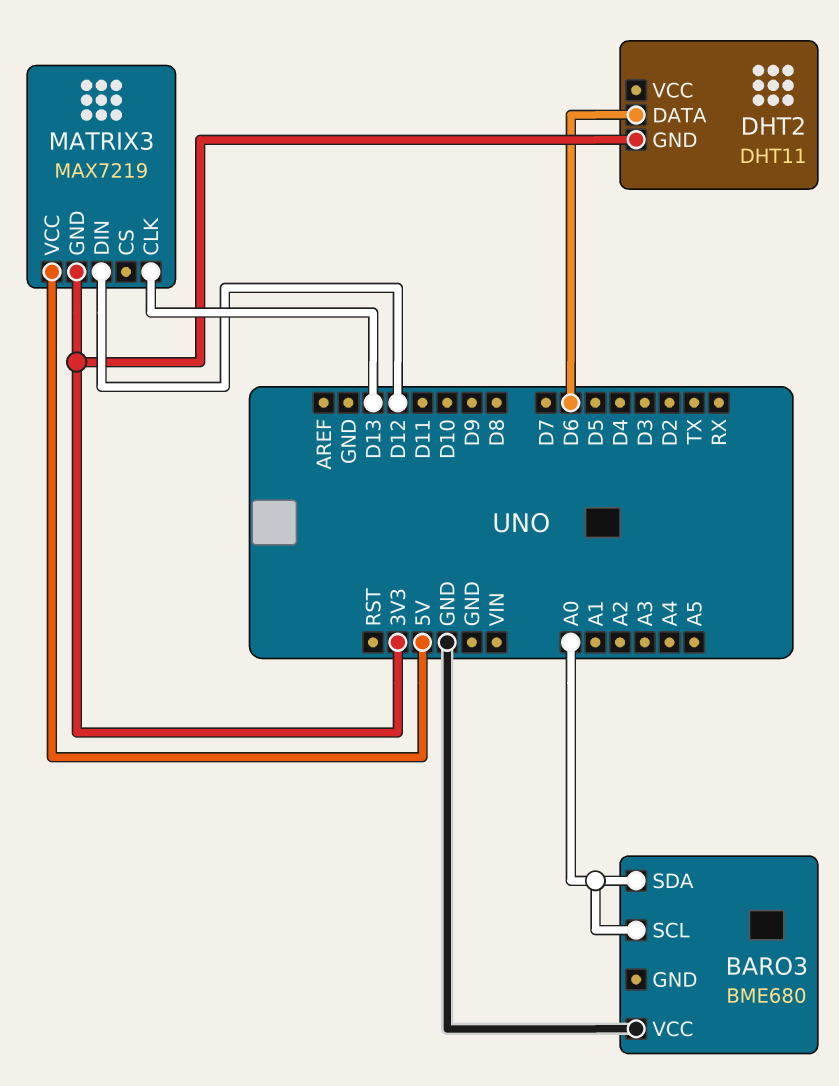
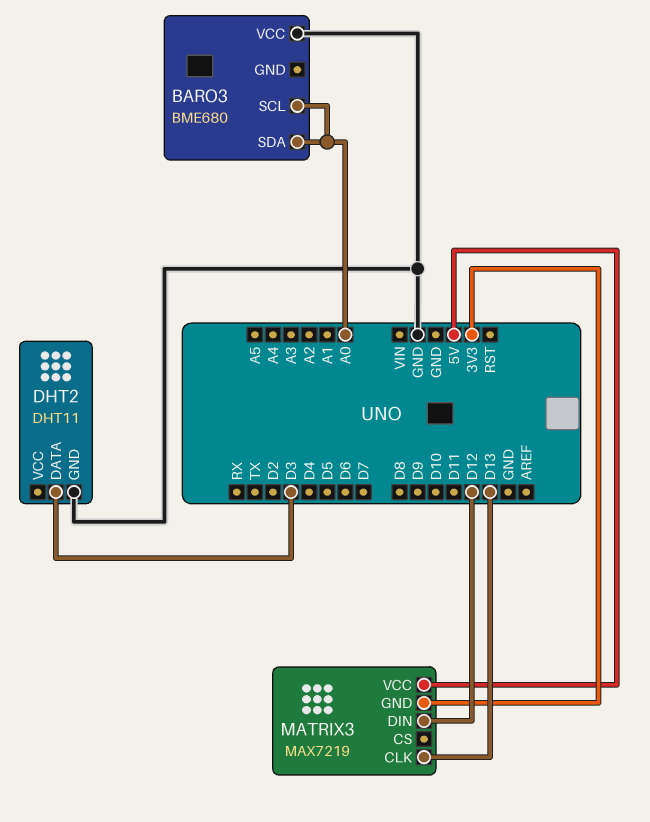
DHT2 pin DATA: D6 -> D3
DHT2 pin GND: 3V3 -> GND

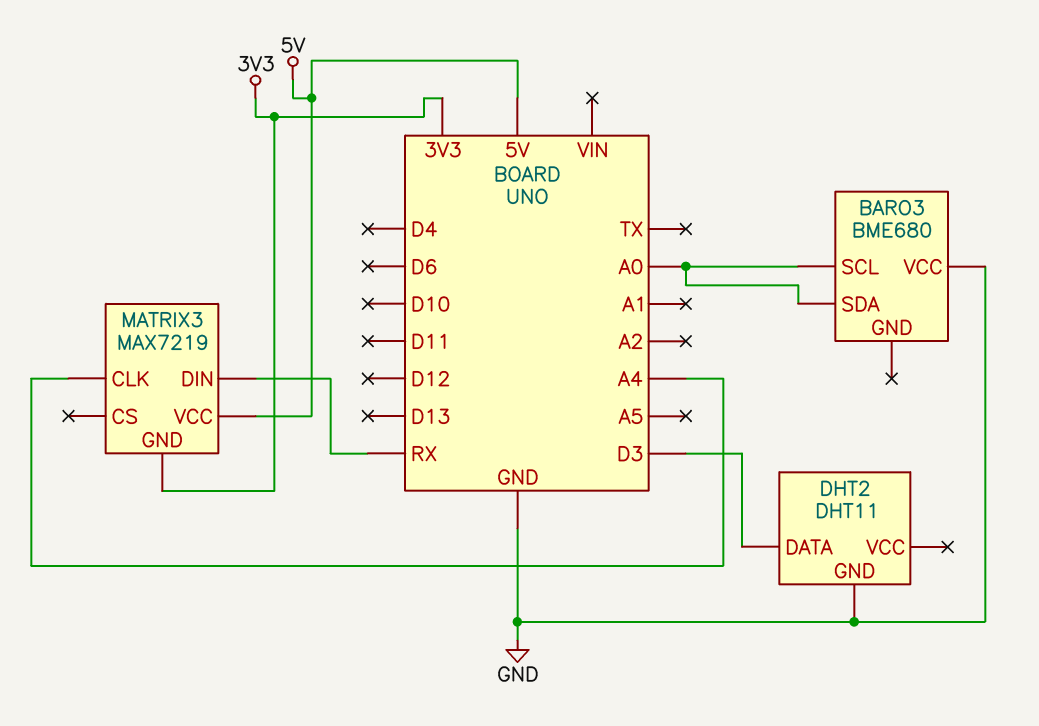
MATRIX3 pin CLK: D13 -> A4
MATRIX3 pin DIN: D12 -> RX

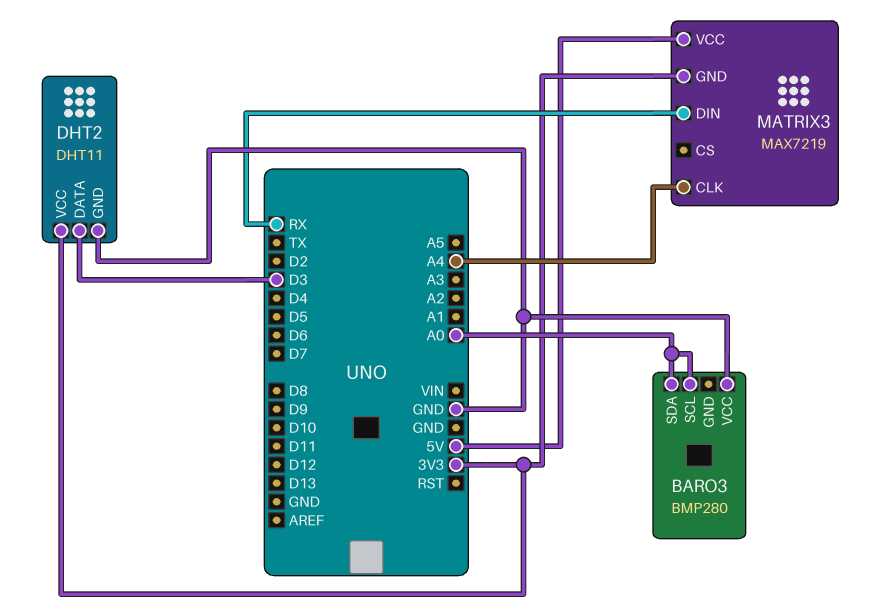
BARO3: BME680 -> BMP280
DHT2 pin VCC: none -> 3V3

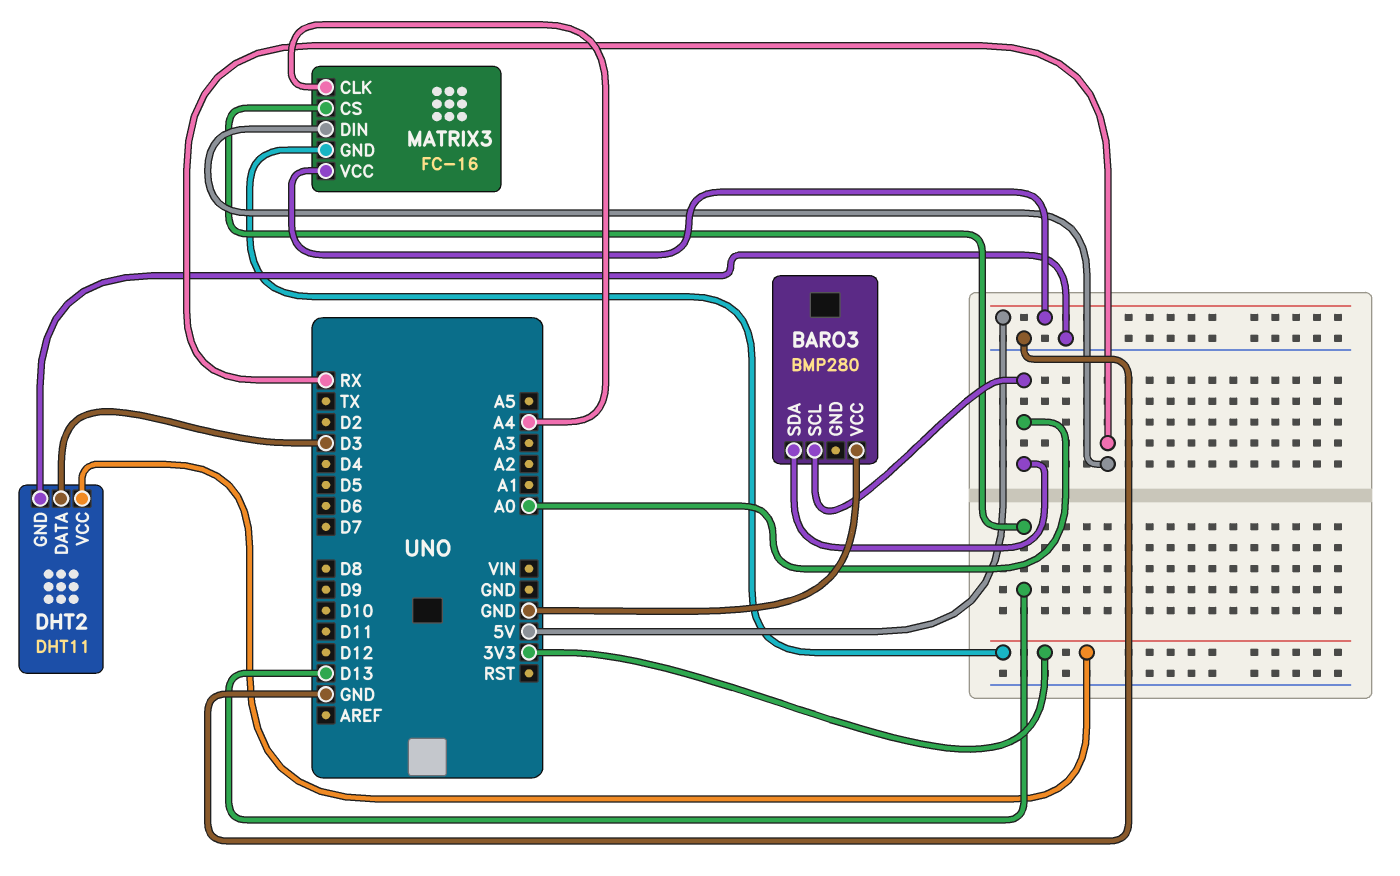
MATRIX3: MAX7219 -> FC-16
MATRIX3 pin CS: none -> D13

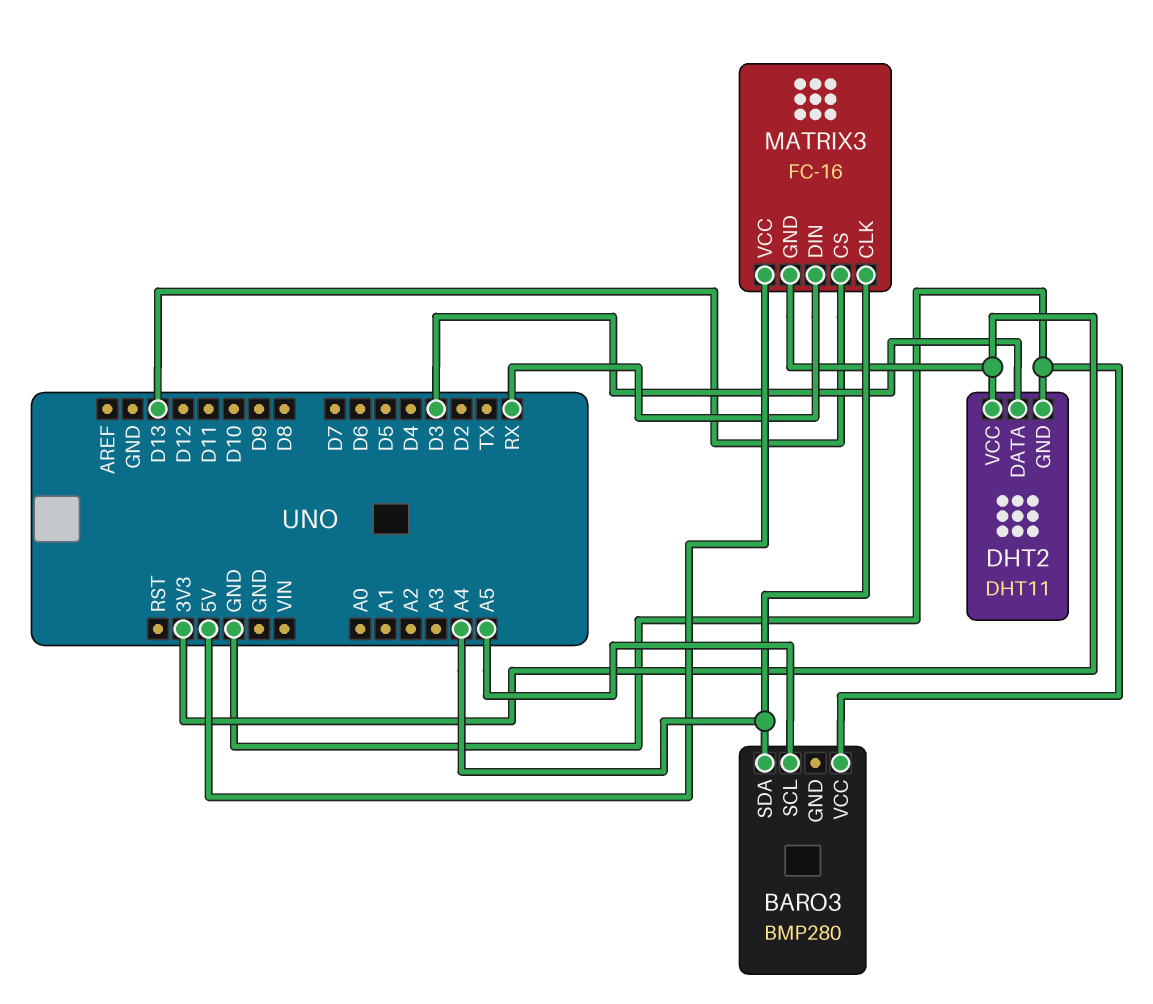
BARO3 pin SCL: A0 -> A5
BARO3 pin SDA: A0 -> A4

